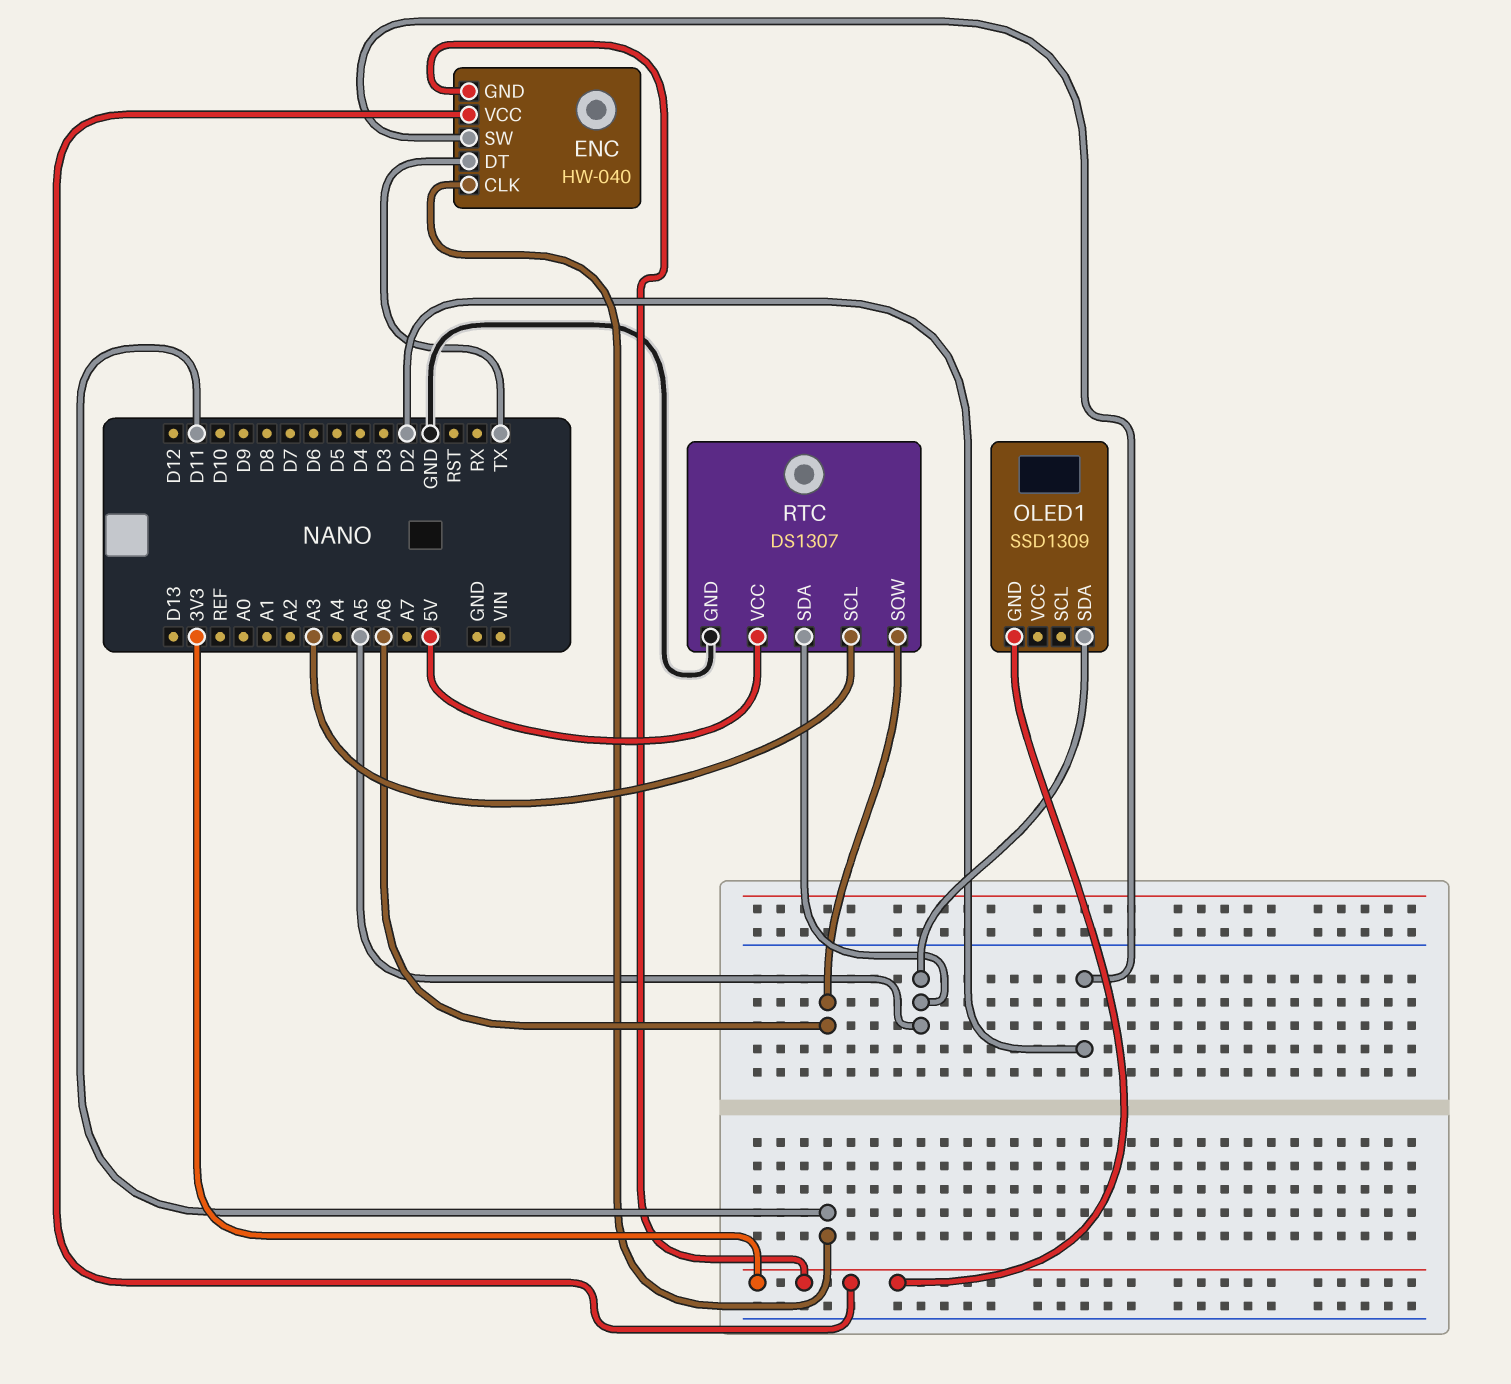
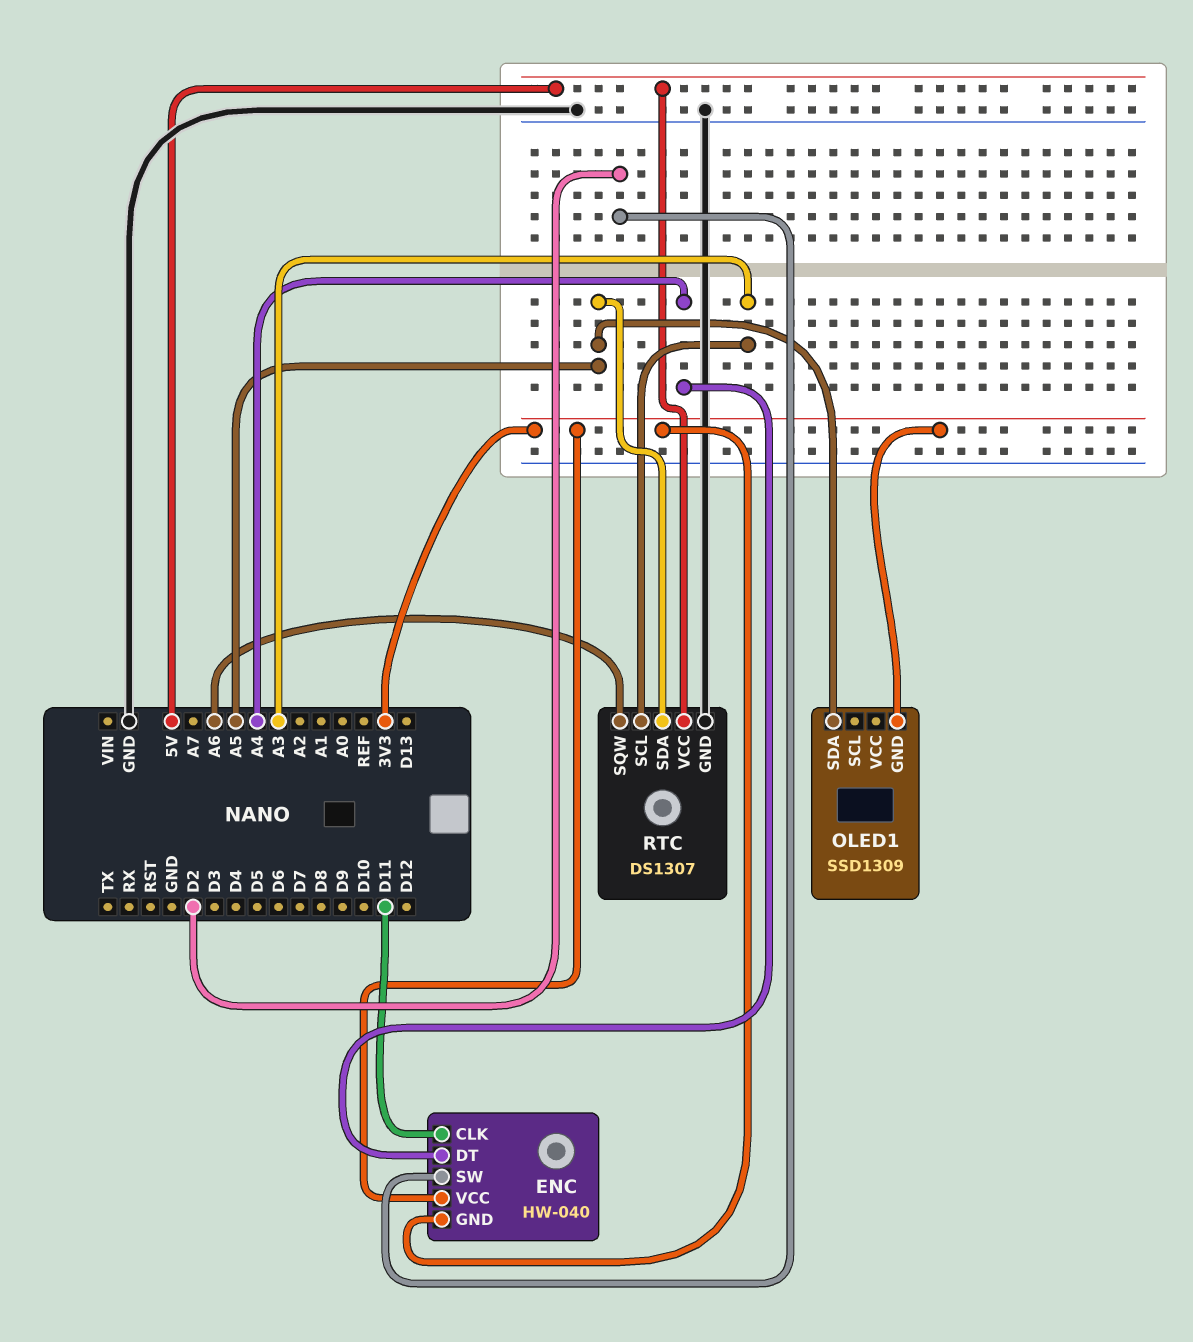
ENC pin DT: TX -> A4

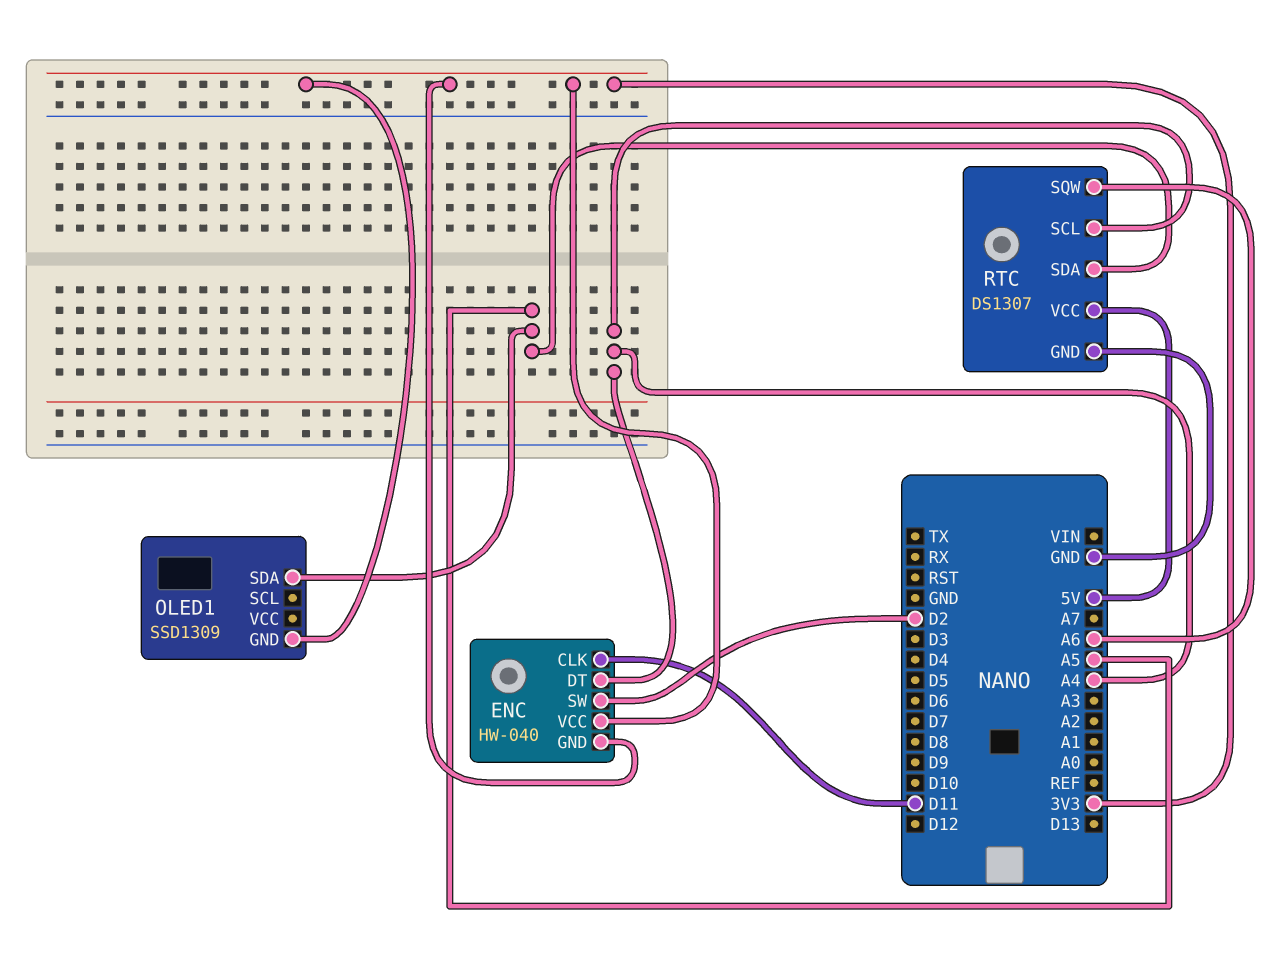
RTC pin SCL: A3 -> A4

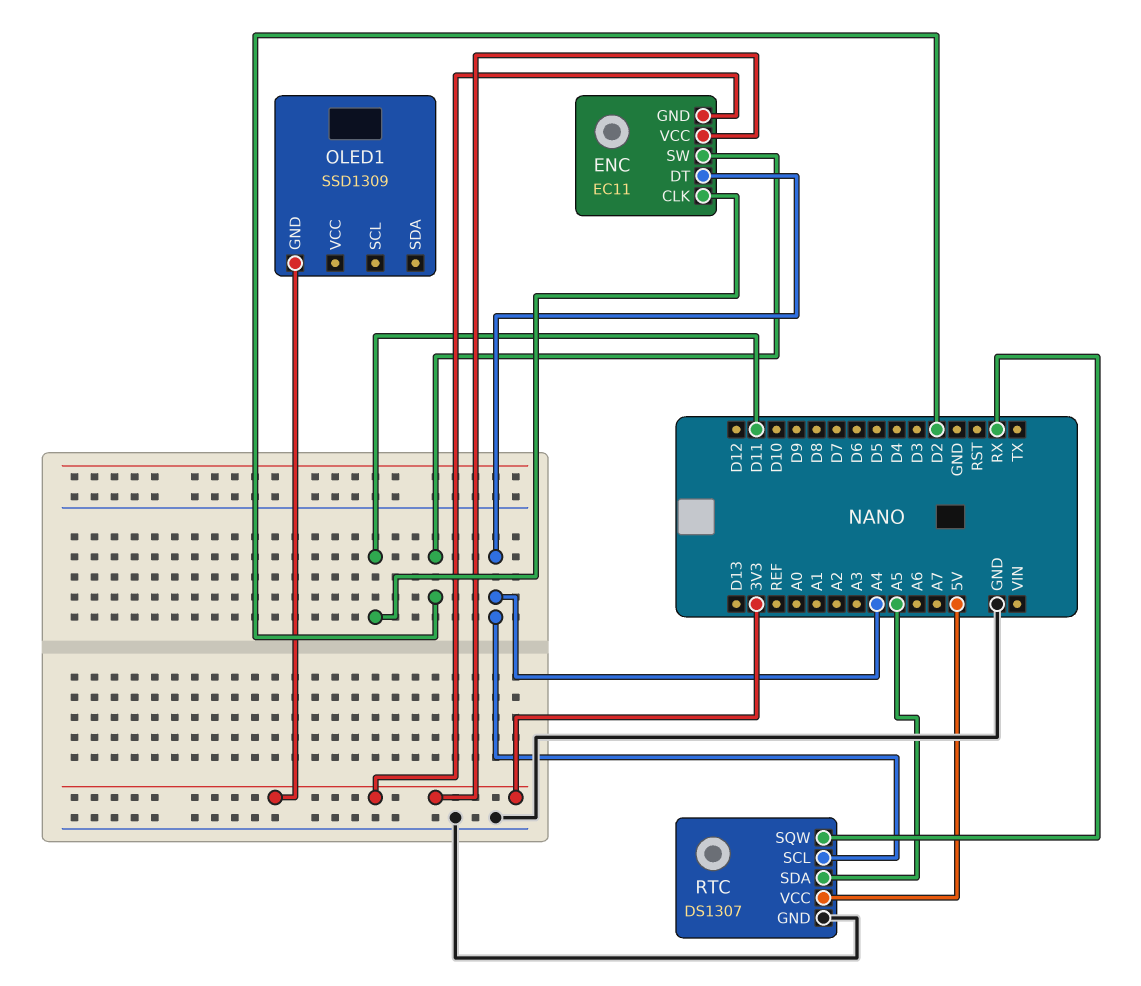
ENC: HW-040 -> EC11
OLED1 pin SDA: A5 -> none
RTC pin SQW: A6 -> RX

